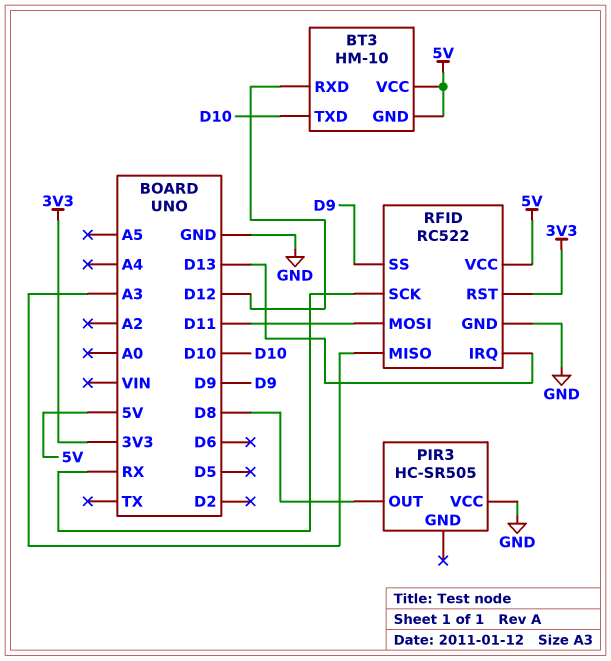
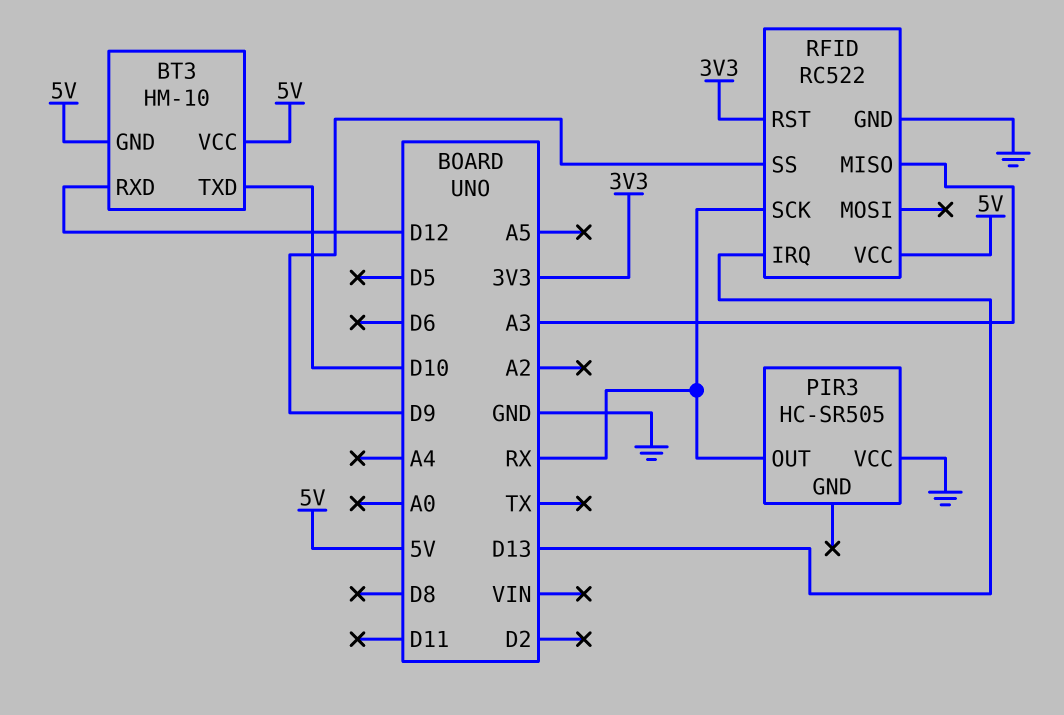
PIR3 pin OUT: D8 -> RX
RFID pin MOSI: D11 -> none

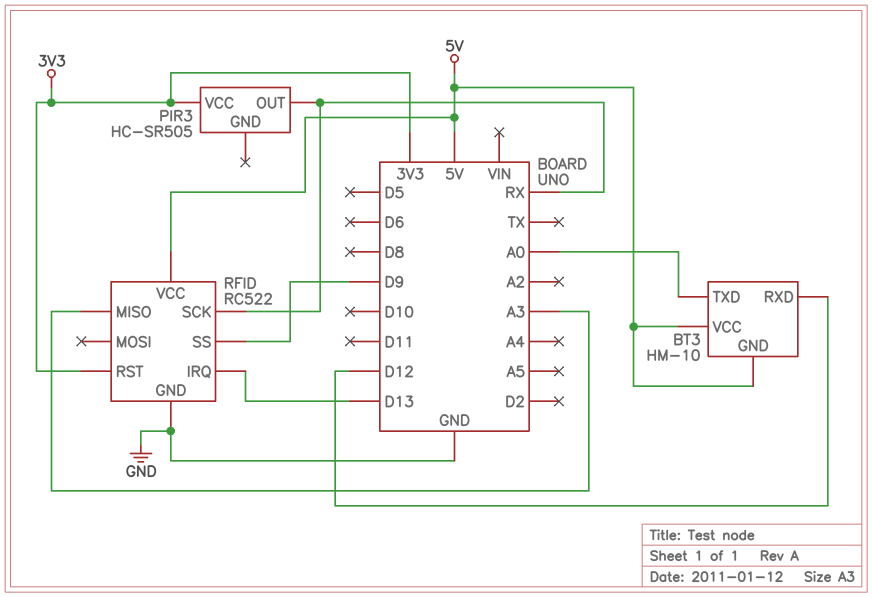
BT3 pin TXD: D10 -> A0
PIR3 pin VCC: GND -> 3V3

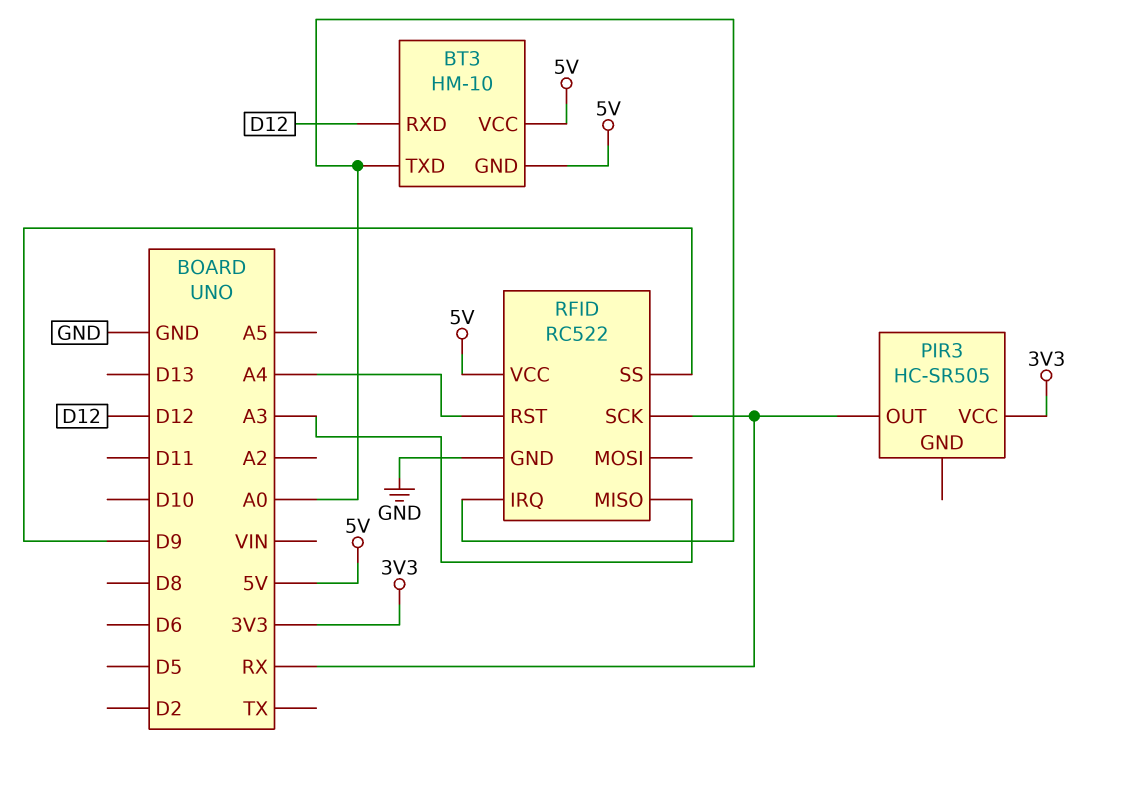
RFID pin IRQ: D13 -> A0
RFID pin RST: 3V3 -> A4

